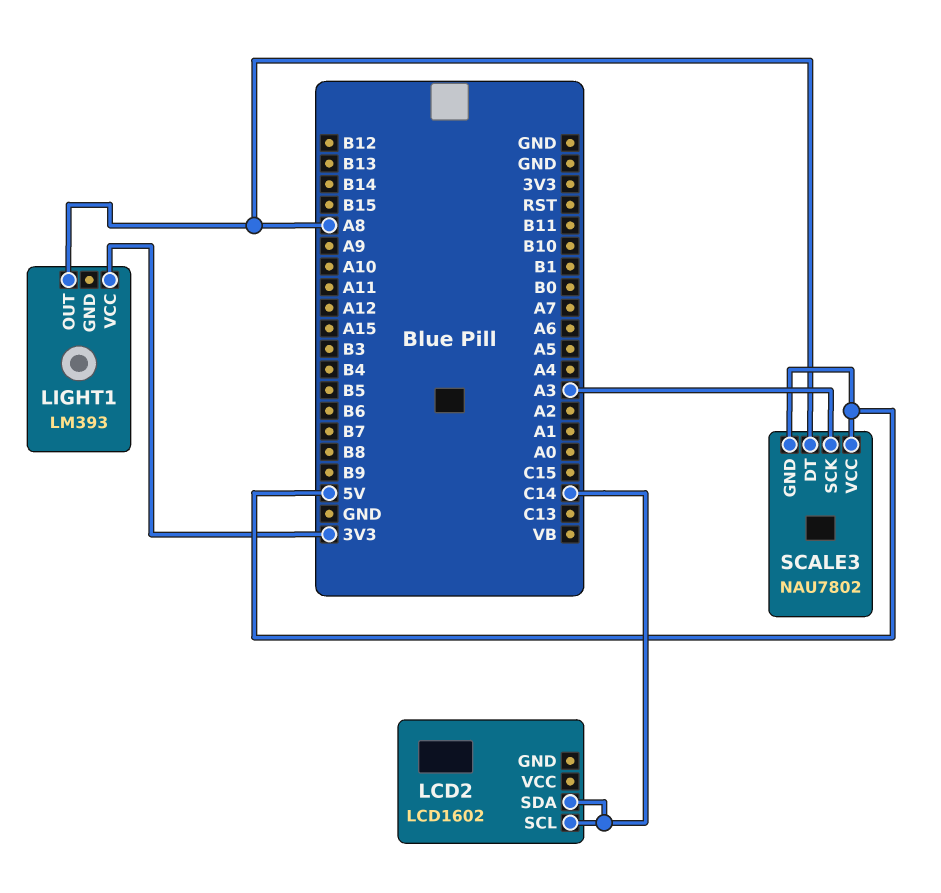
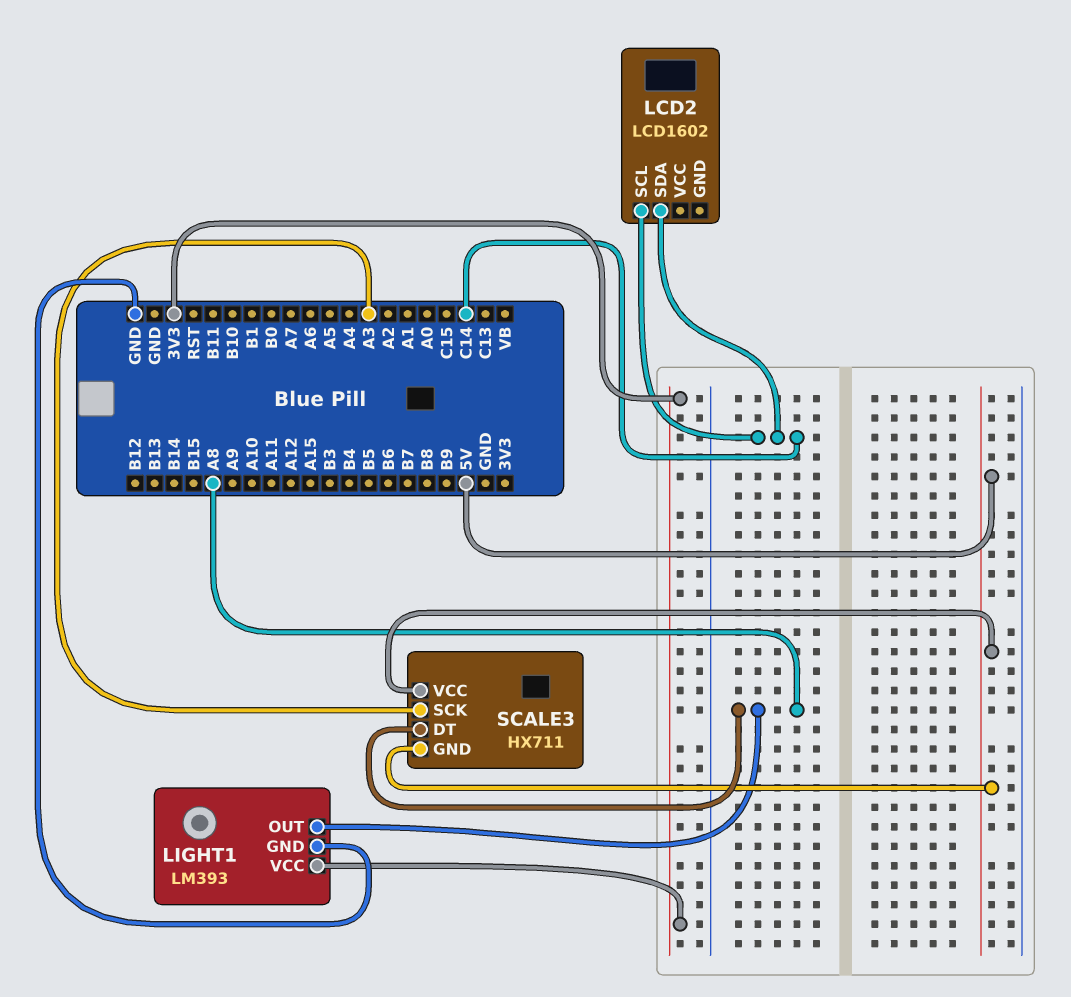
LIGHT1 pin GND: none -> GND
SCALE3: NAU7802 -> HX711

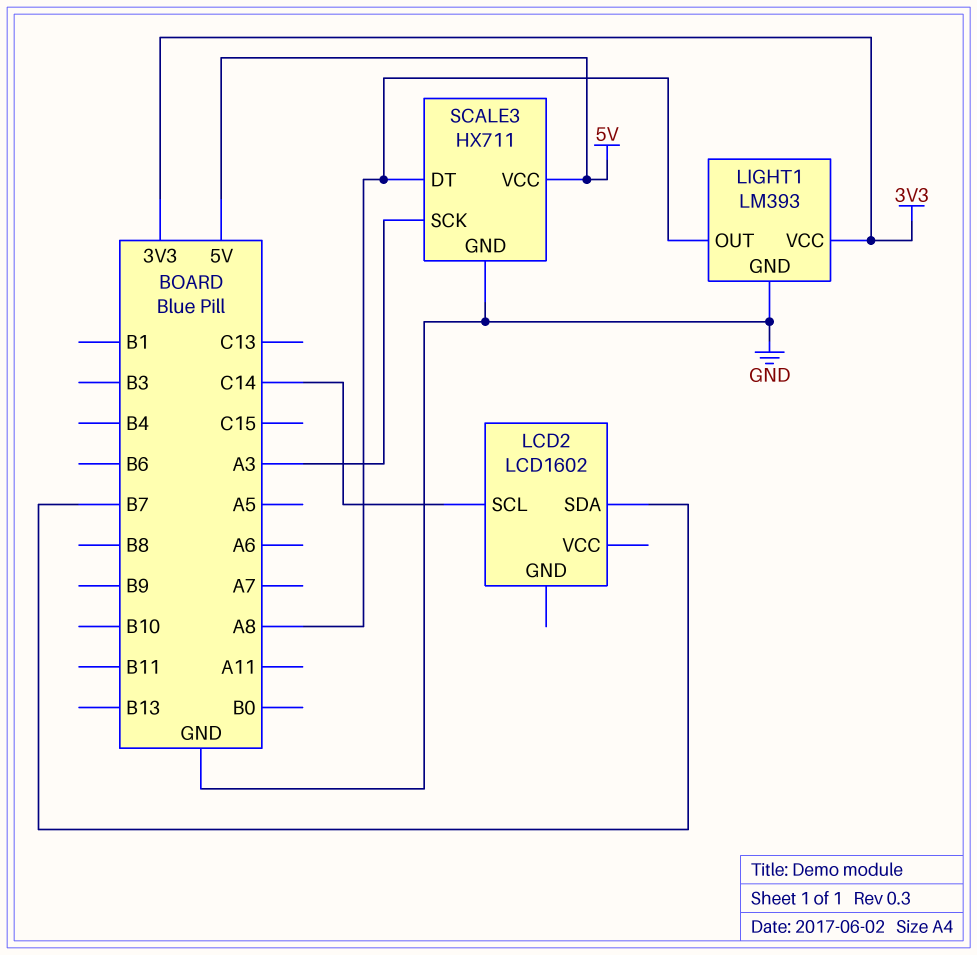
LCD2 pin SDA: C14 -> B7
SCALE3 pin GND: 5V -> GND

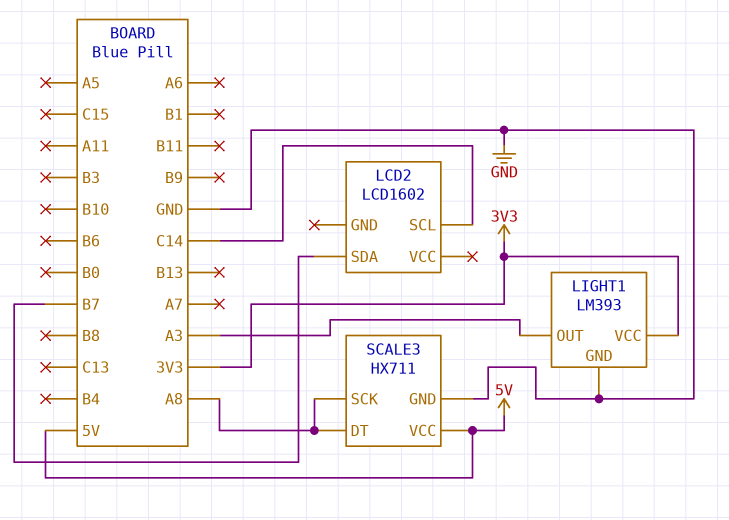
LIGHT1 pin OUT: A8 -> A3
SCALE3 pin SCK: A3 -> A8

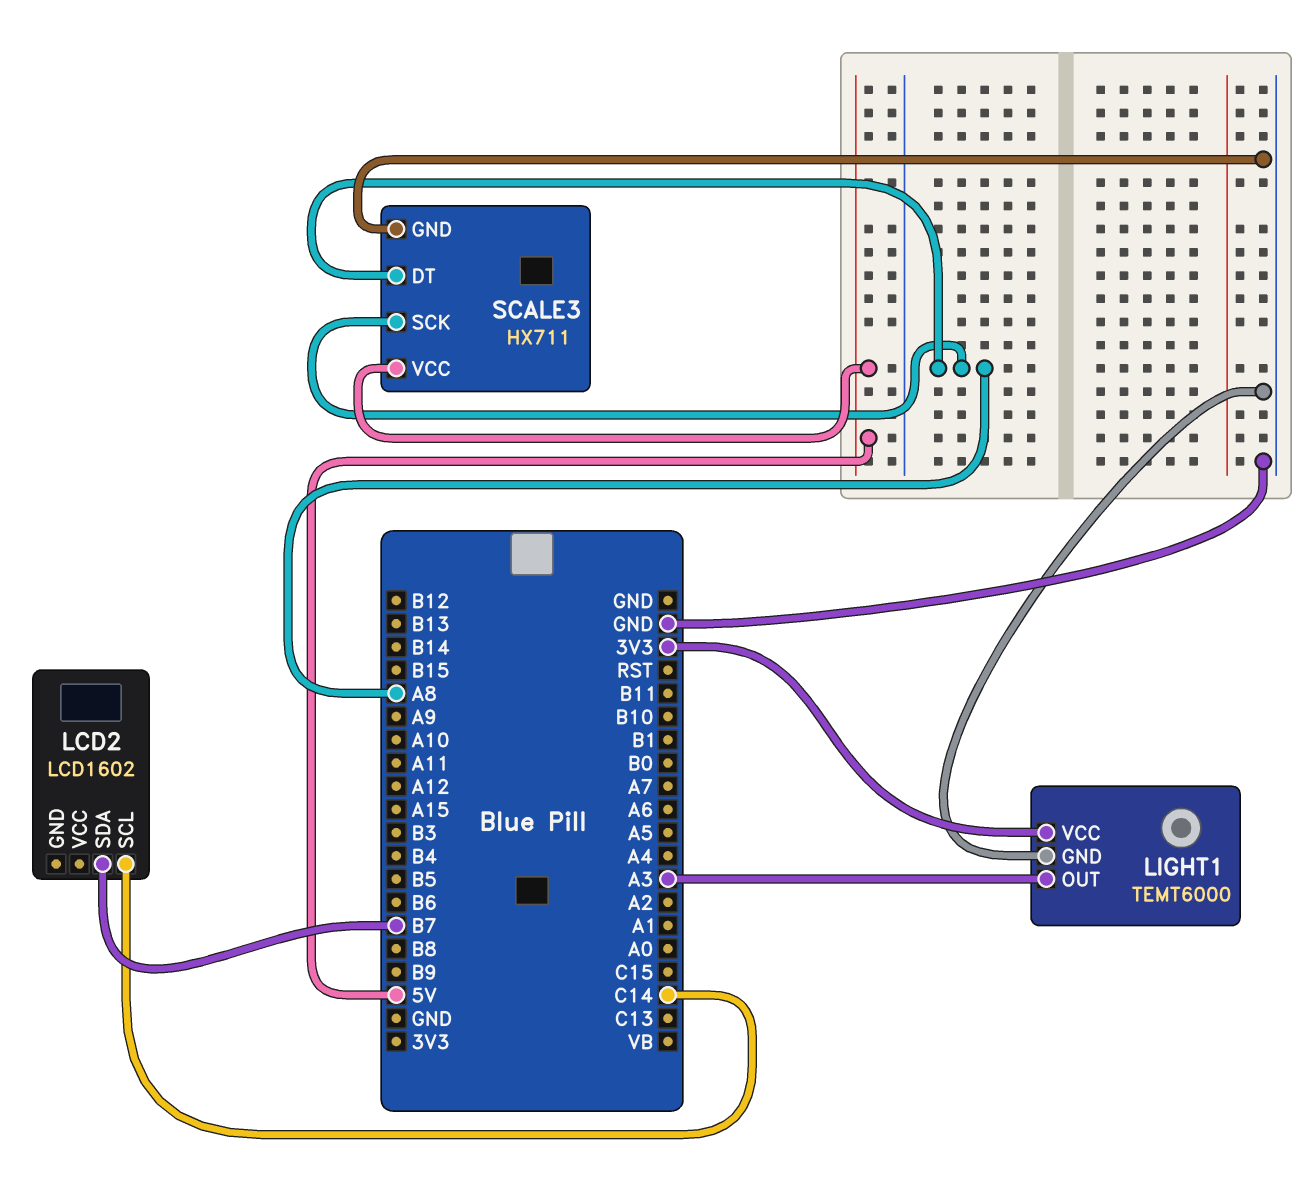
LIGHT1: LM393 -> TEMT6000

